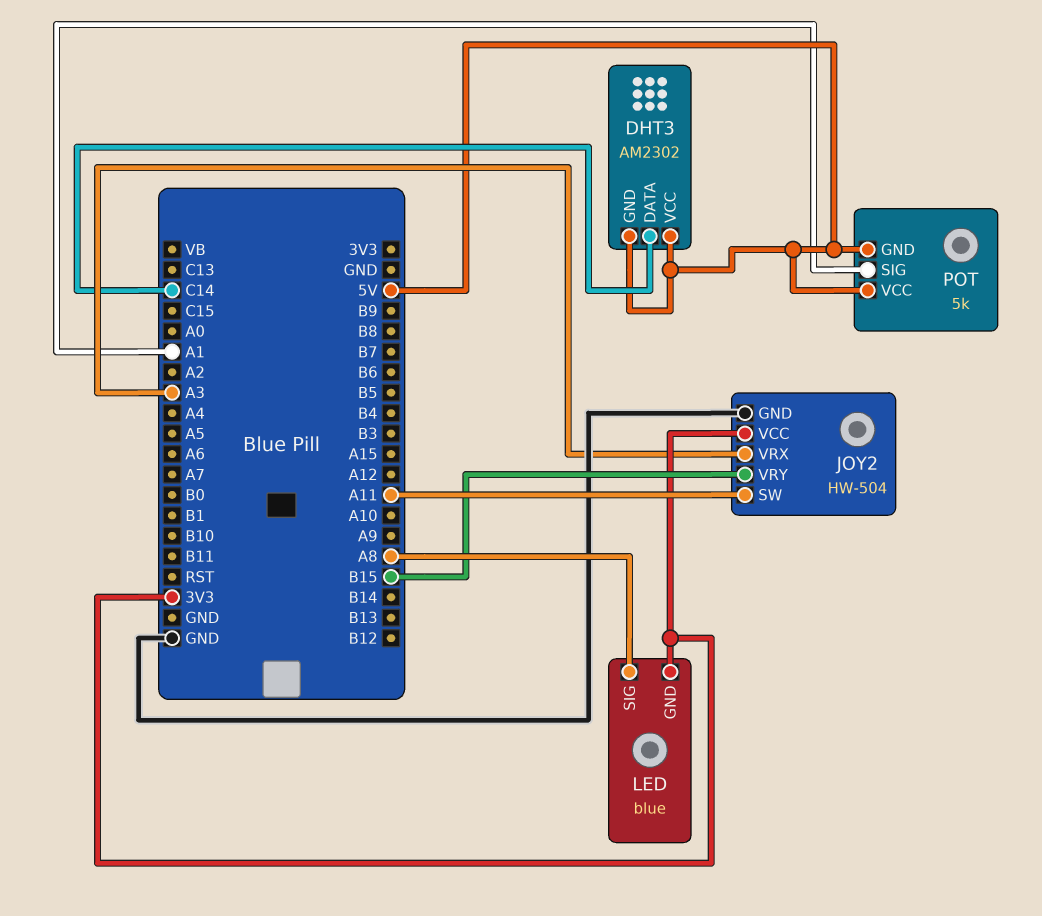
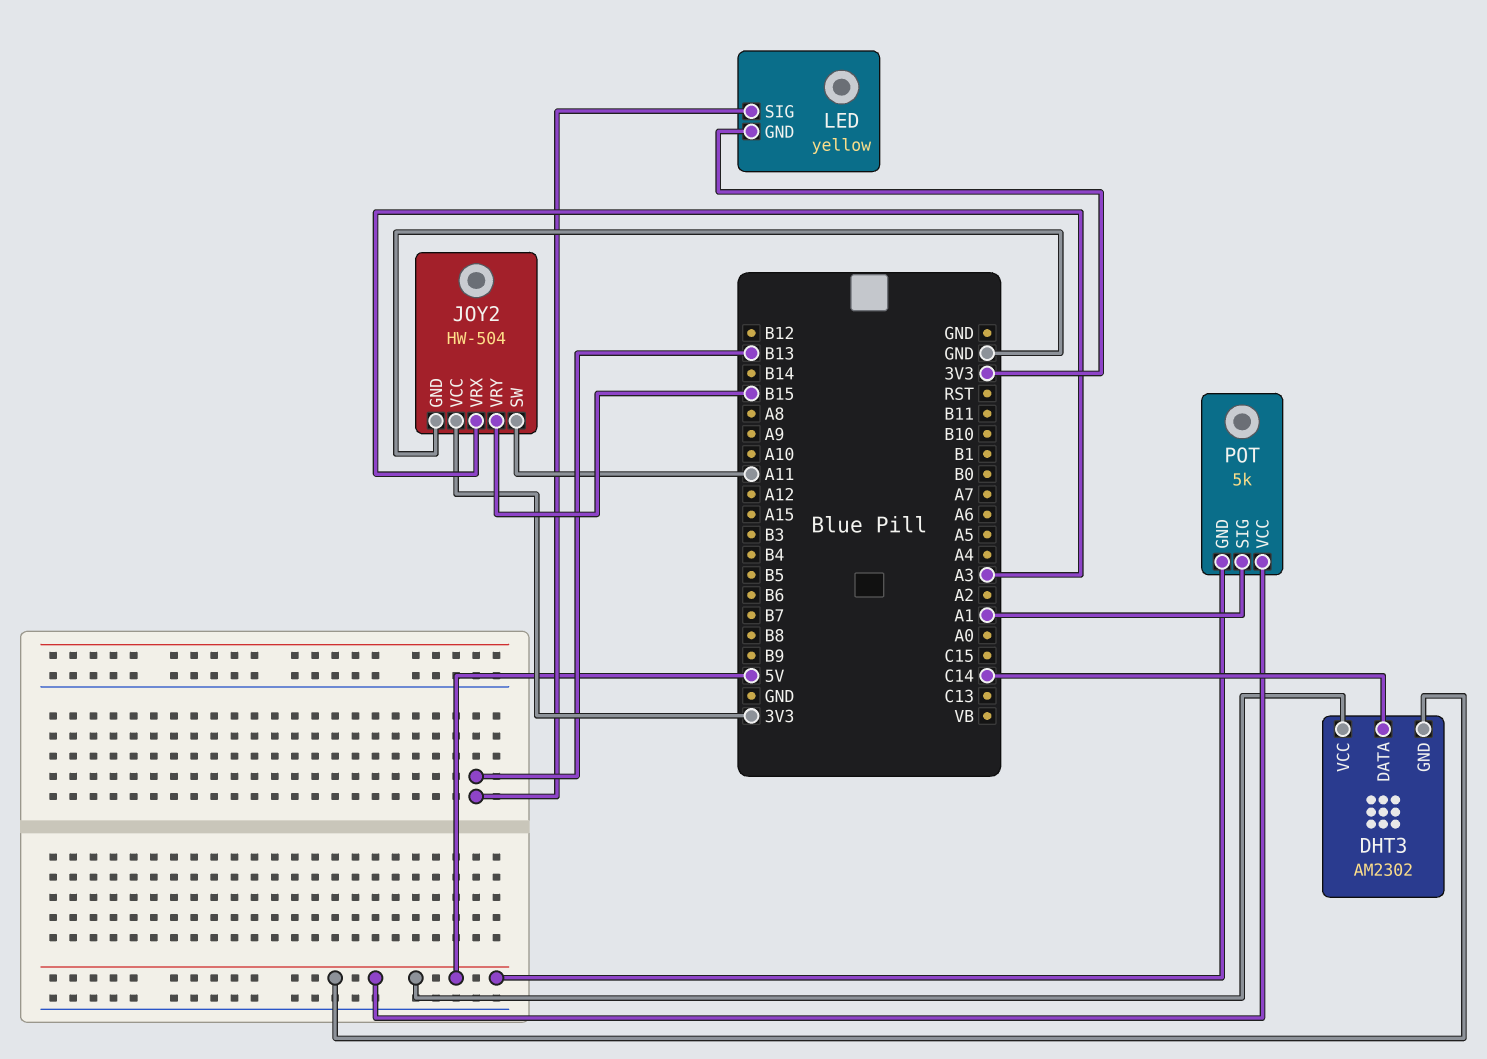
LED: blue -> yellow
LED pin SIG: A8 -> B13

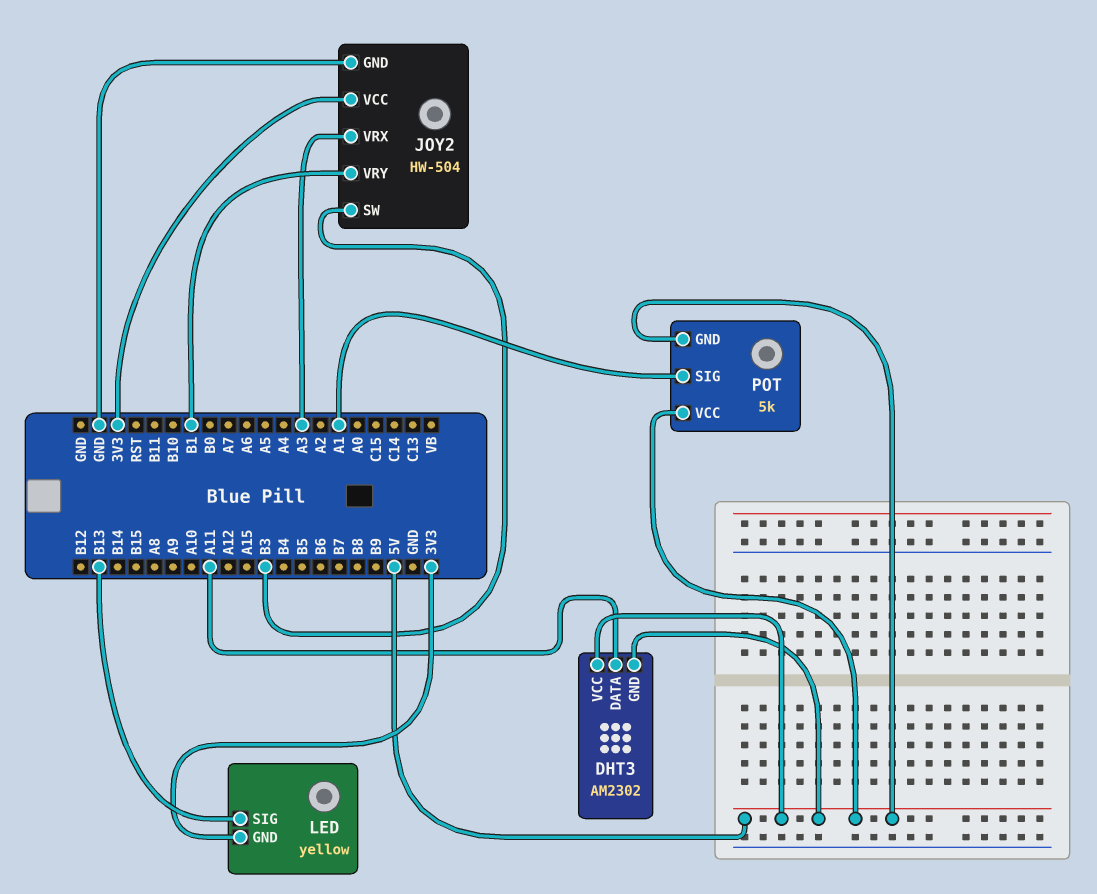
DHT3 pin DATA: C14 -> A11
JOY2 pin SW: A11 -> B3
JOY2 pin VRY: B15 -> B1

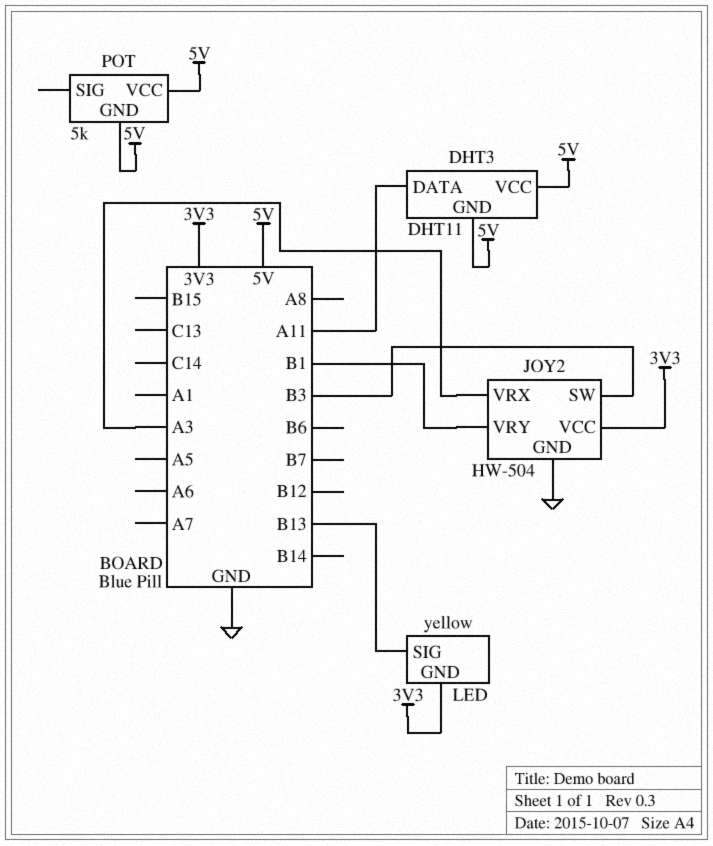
DHT3: AM2302 -> DHT11
POT pin SIG: A1 -> none

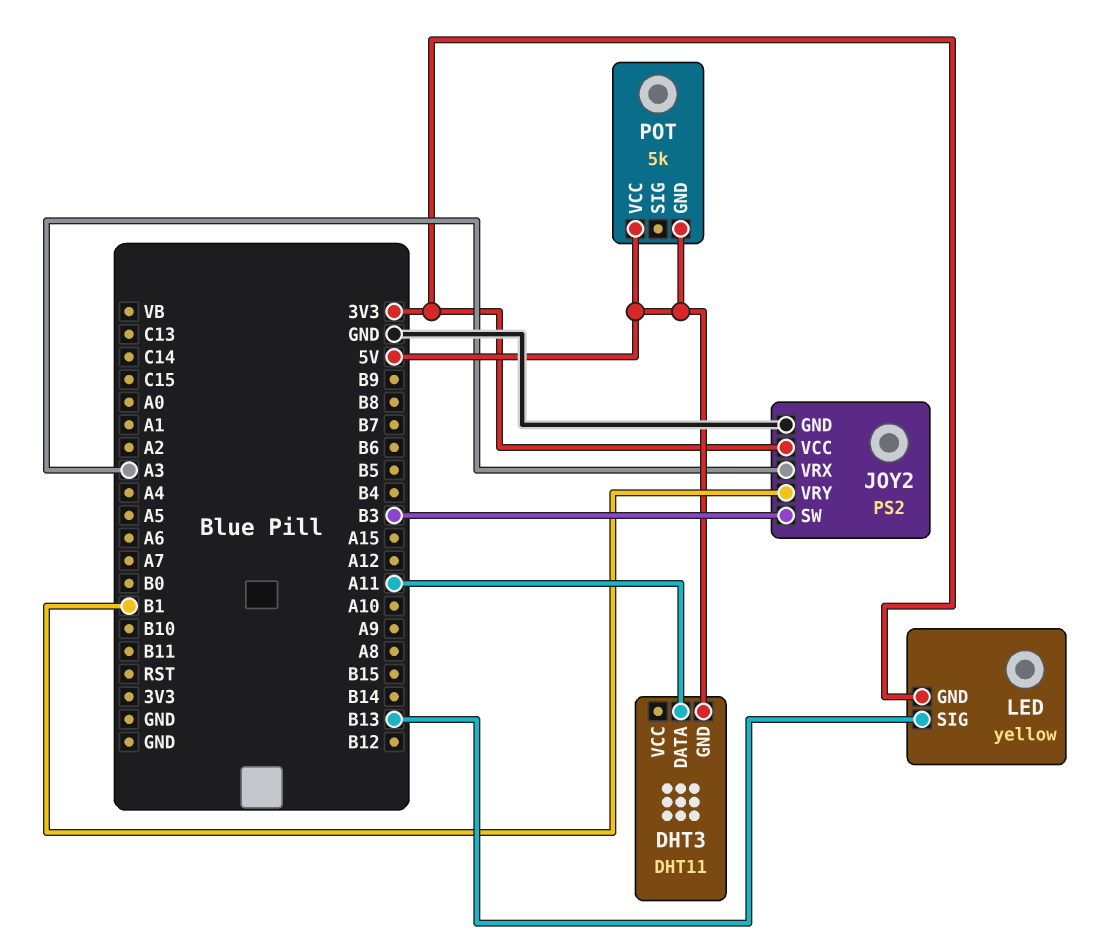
DHT3 pin VCC: 5V -> none
JOY2: HW-504 -> PS2

